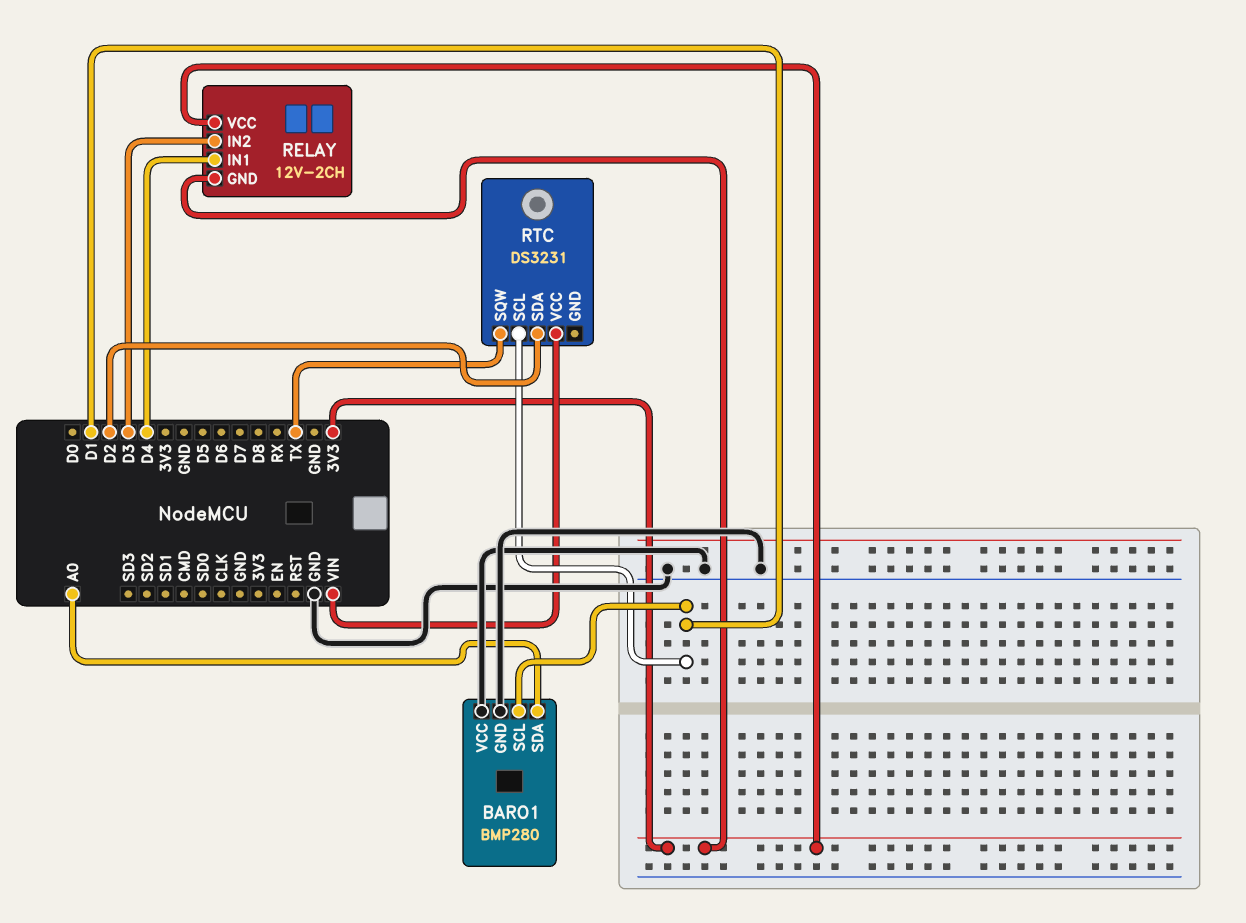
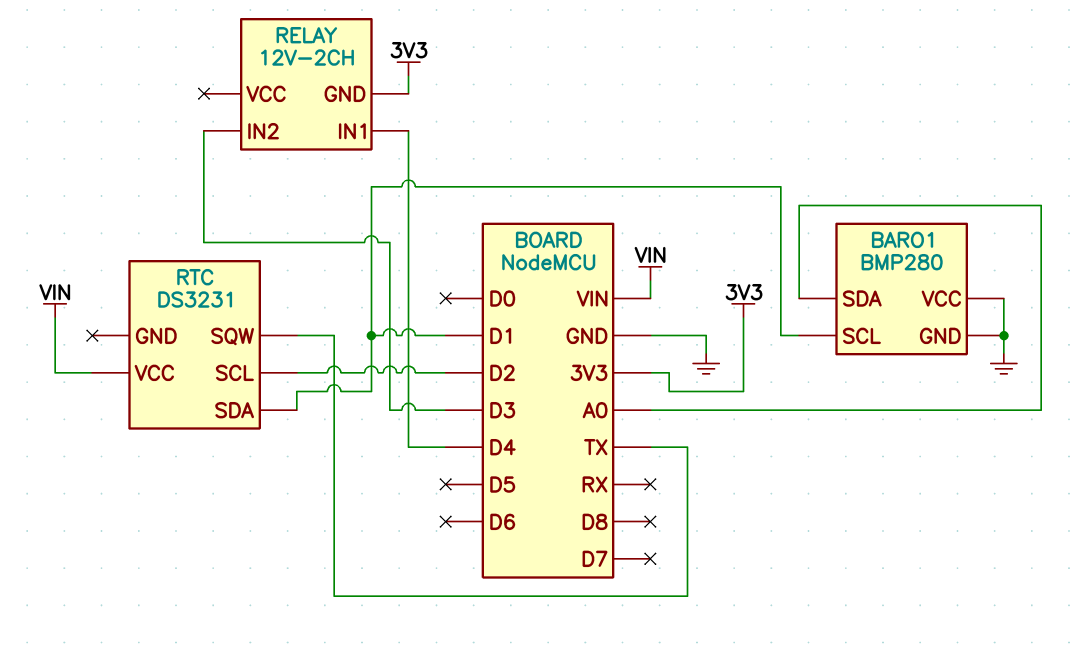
RELAY pin VCC: 3V3 -> none
RTC pin SCL: D1 -> D2
RTC pin SDA: D2 -> D1

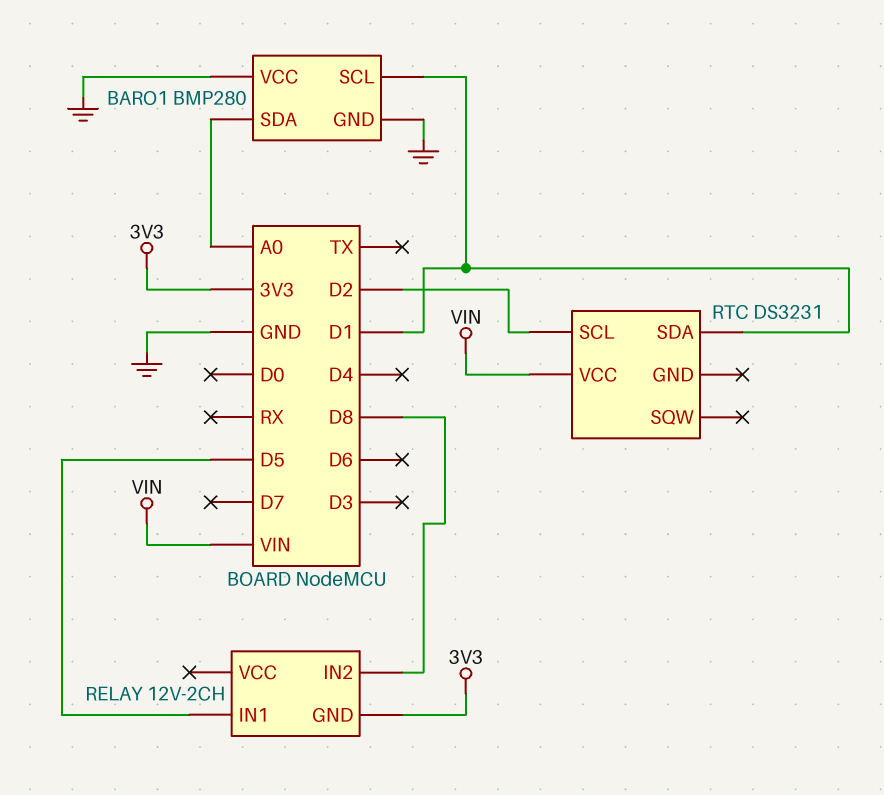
RELAY pin IN1: D4 -> D5
RELAY pin IN2: D3 -> D8
RTC pin SQW: TX -> none

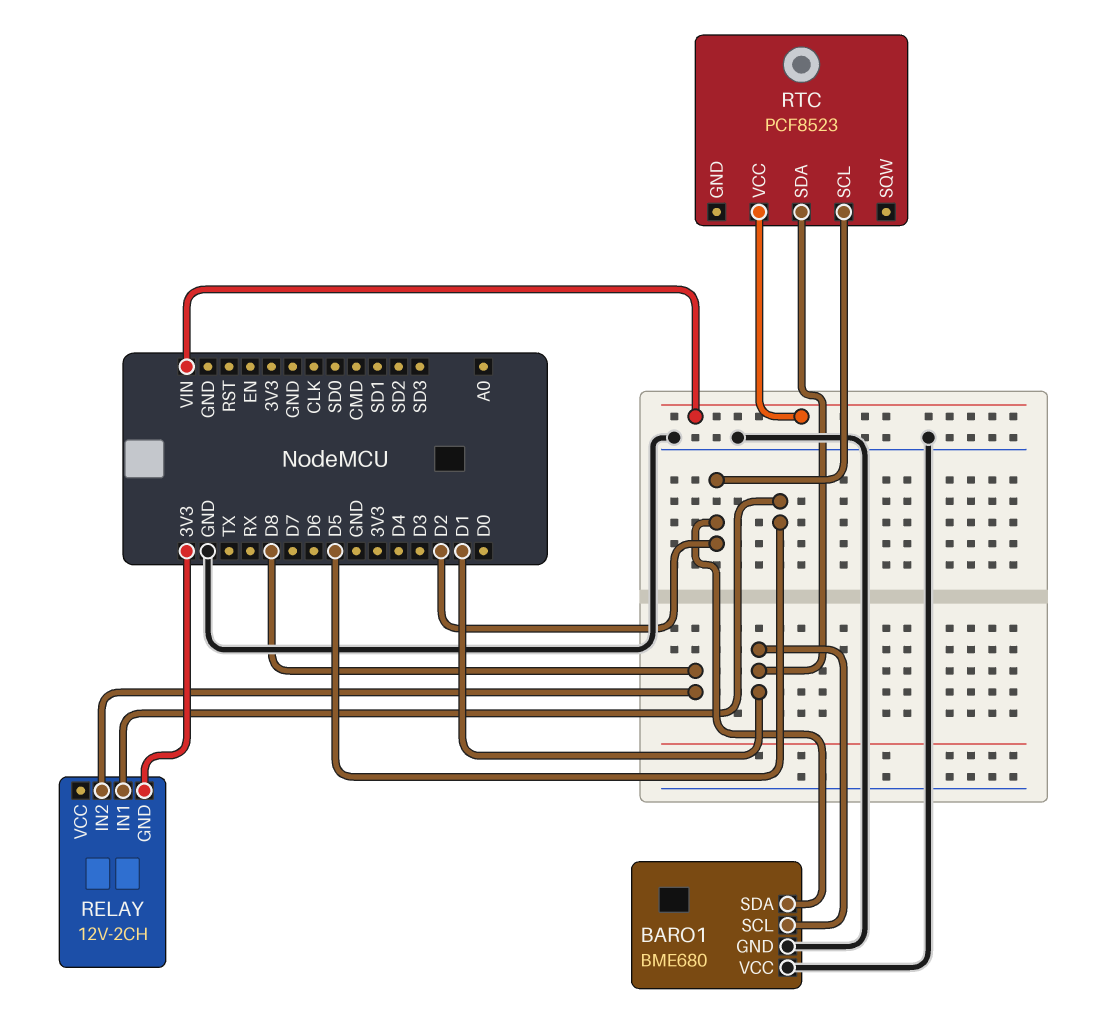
BARO1: BMP280 -> BME680
BARO1 pin SDA: A0 -> D2
RTC: DS3231 -> PCF8523

